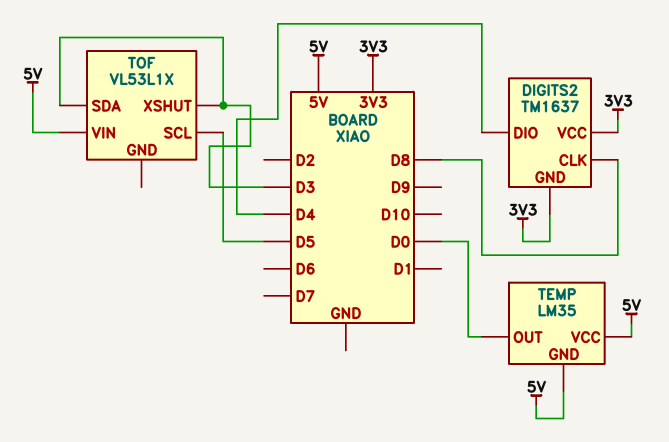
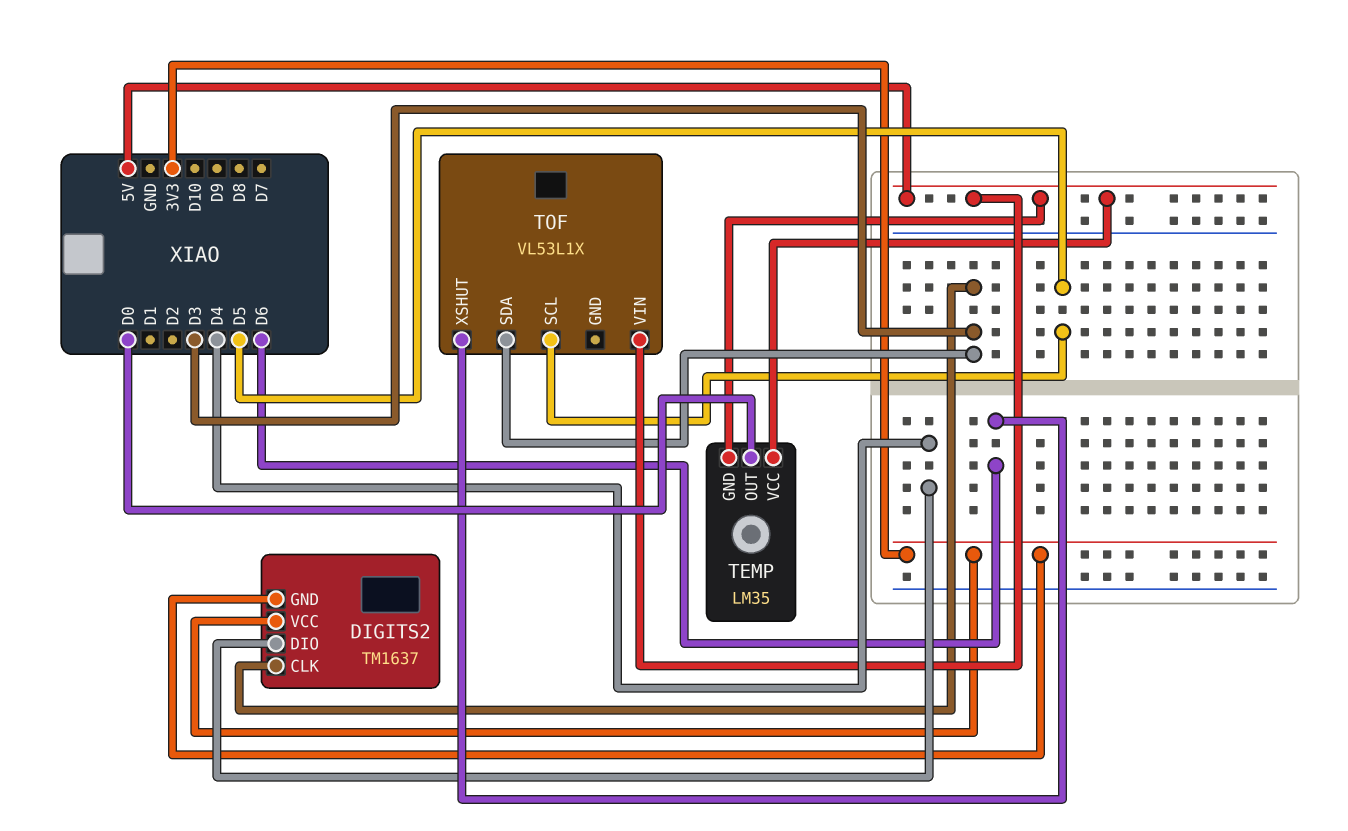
DIGITS2 pin CLK: D8 -> D3
TOF pin XSHUT: D3 -> D6

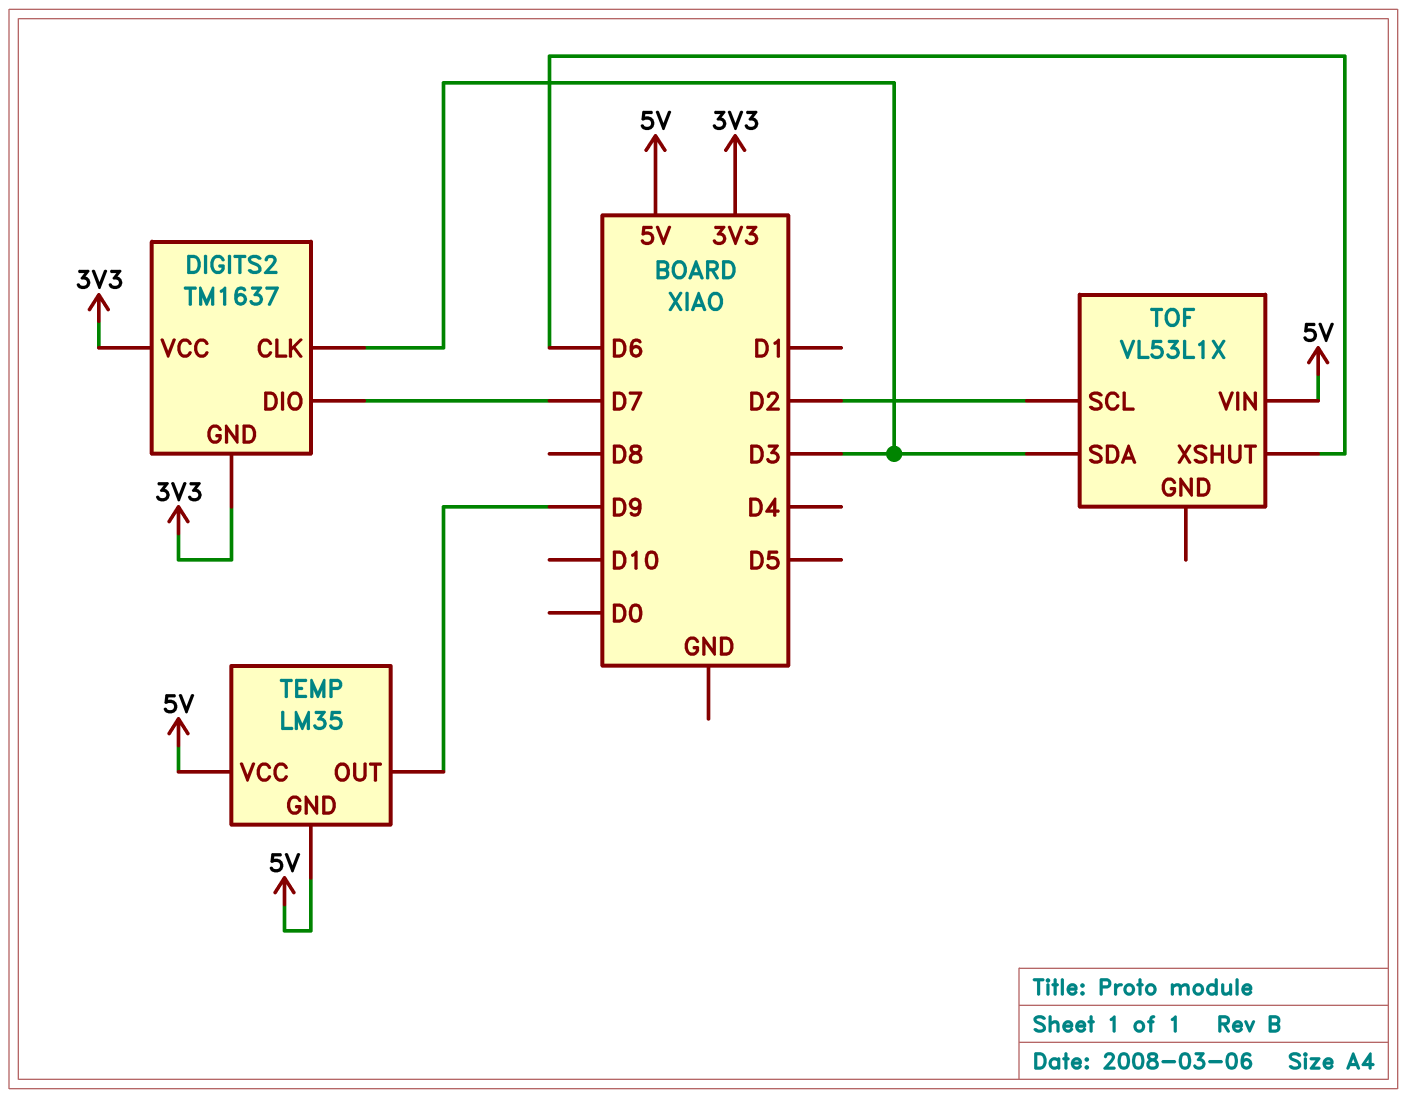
DIGITS2 pin DIO: D4 -> D7
TEMP pin OUT: D0 -> D9
TOF pin SCL: D5 -> D2

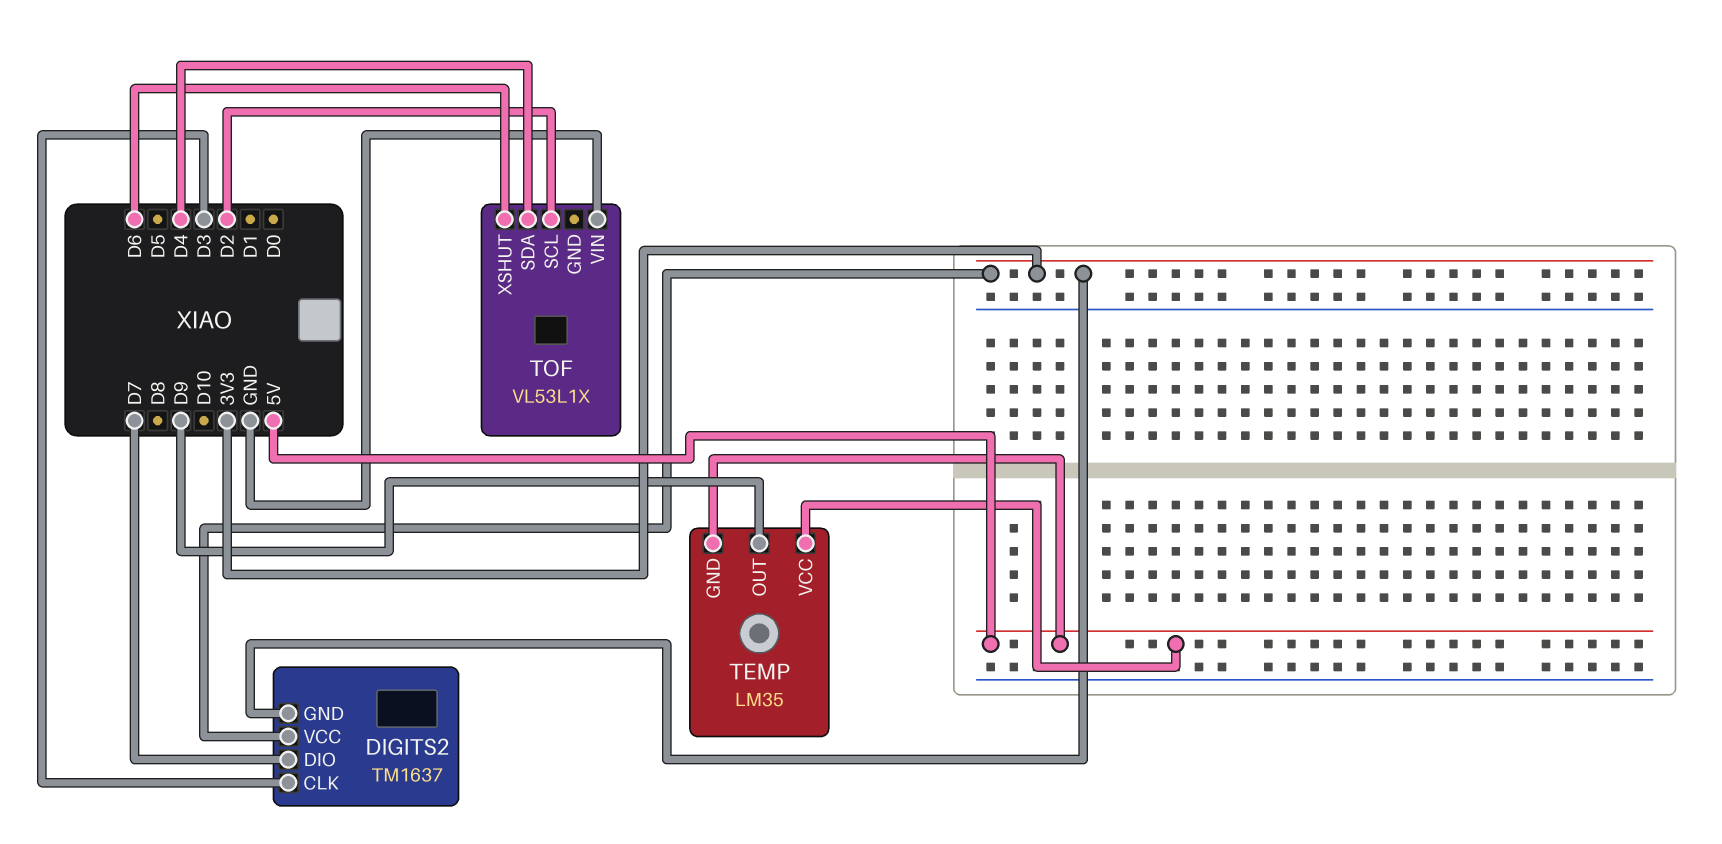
TOF pin SDA: D3 -> D4
TOF pin VIN: 5V -> GND

